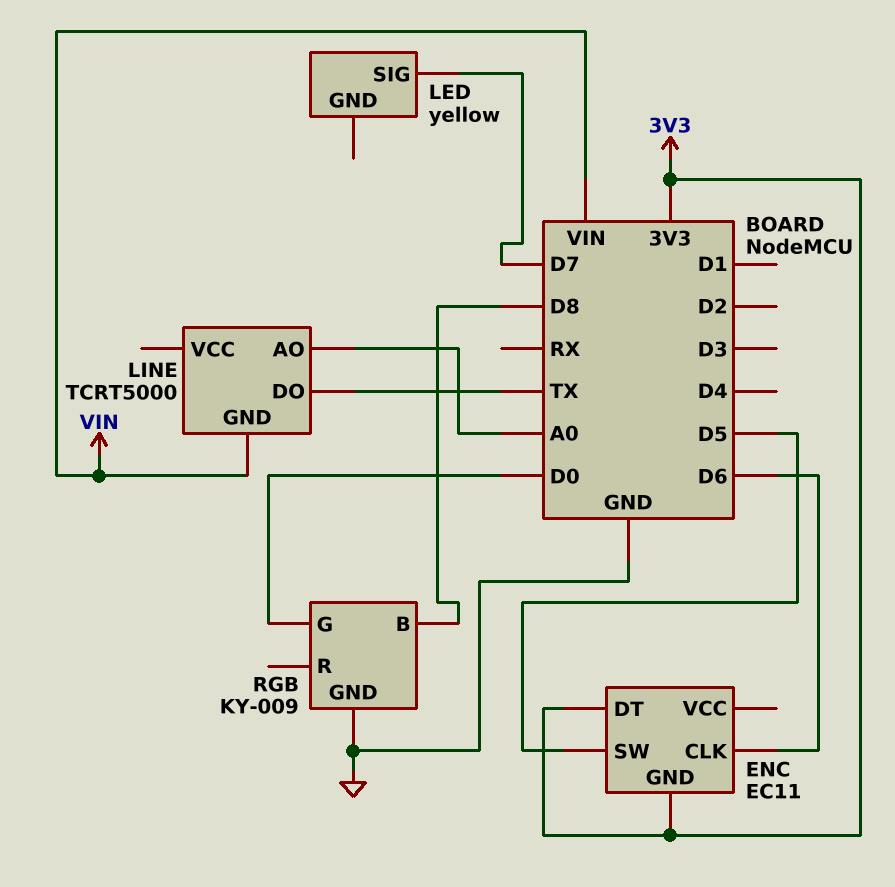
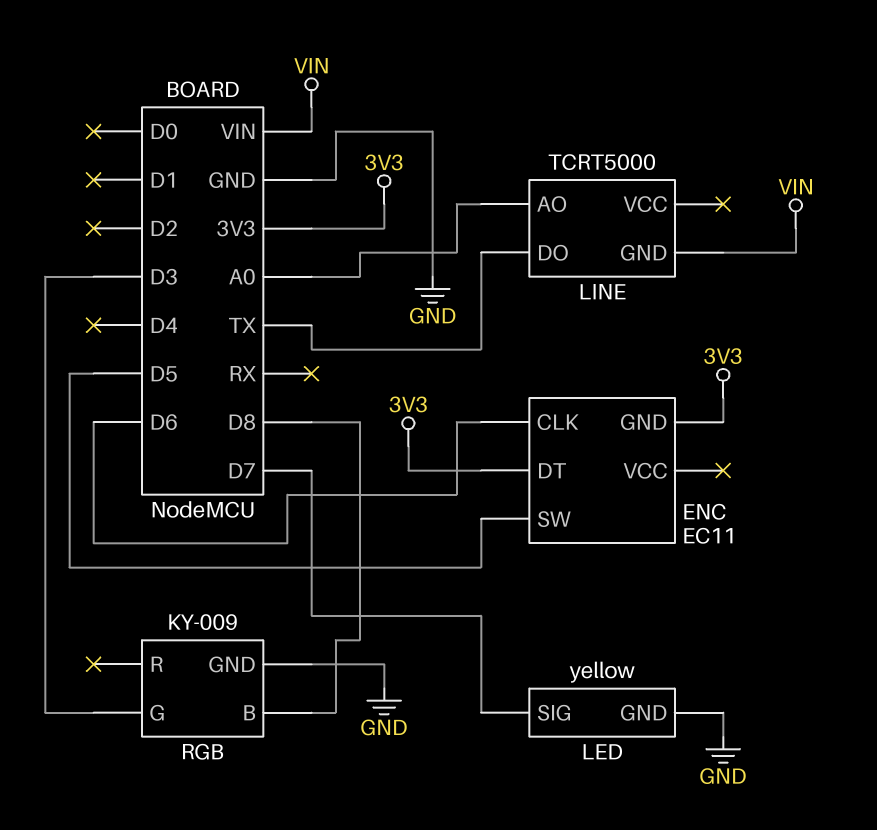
LED pin GND: none -> GND
RGB pin G: D0 -> D3

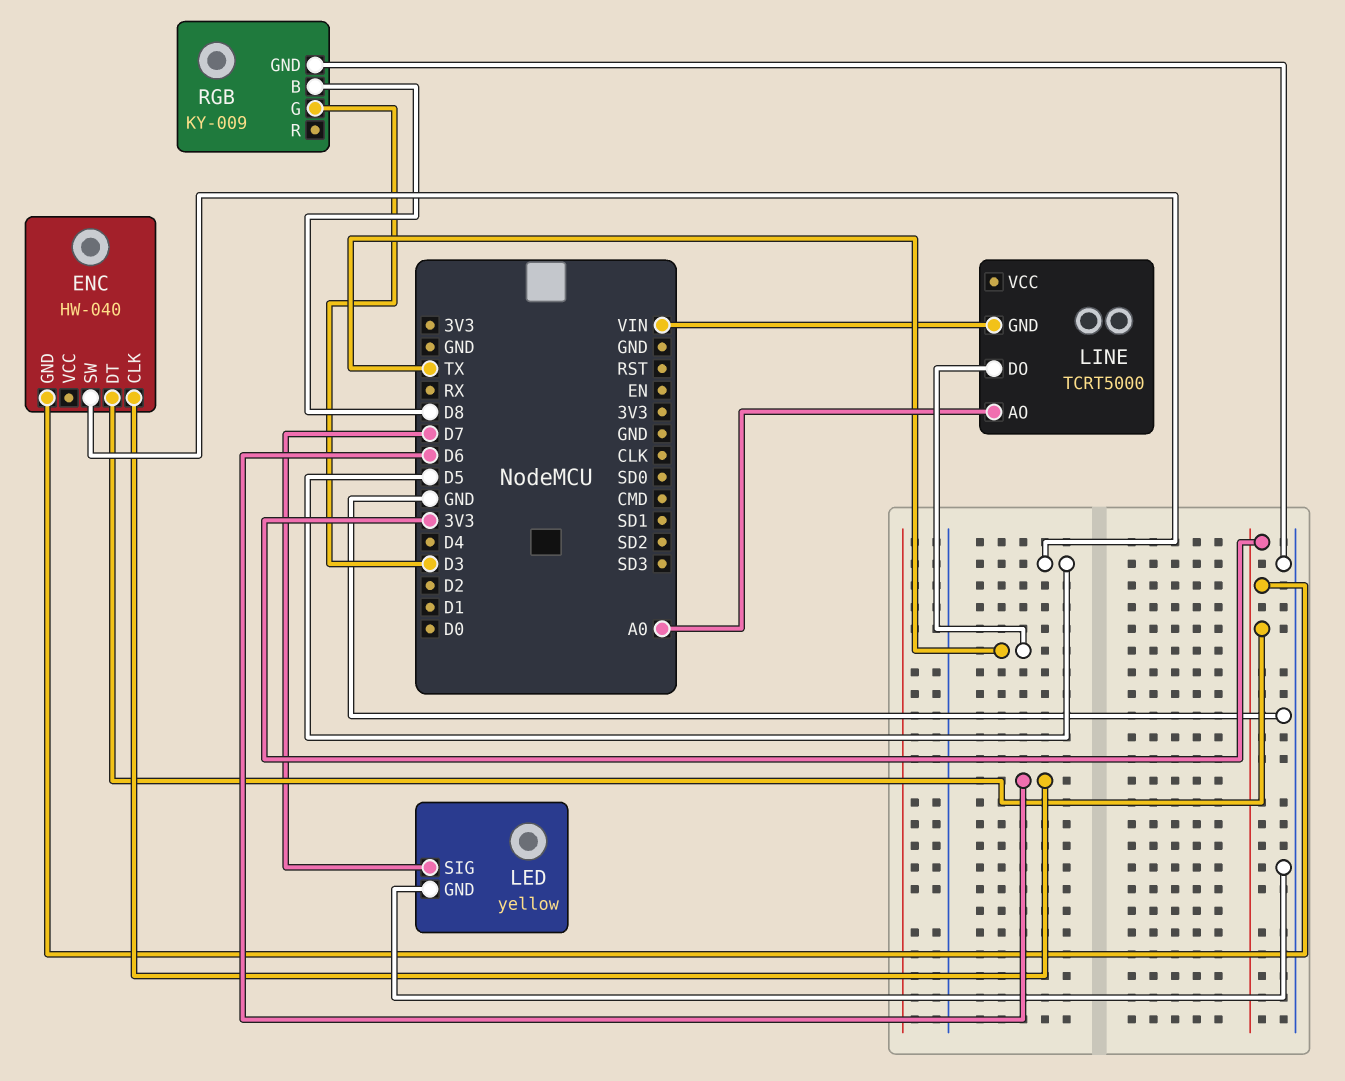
ENC: EC11 -> HW-040

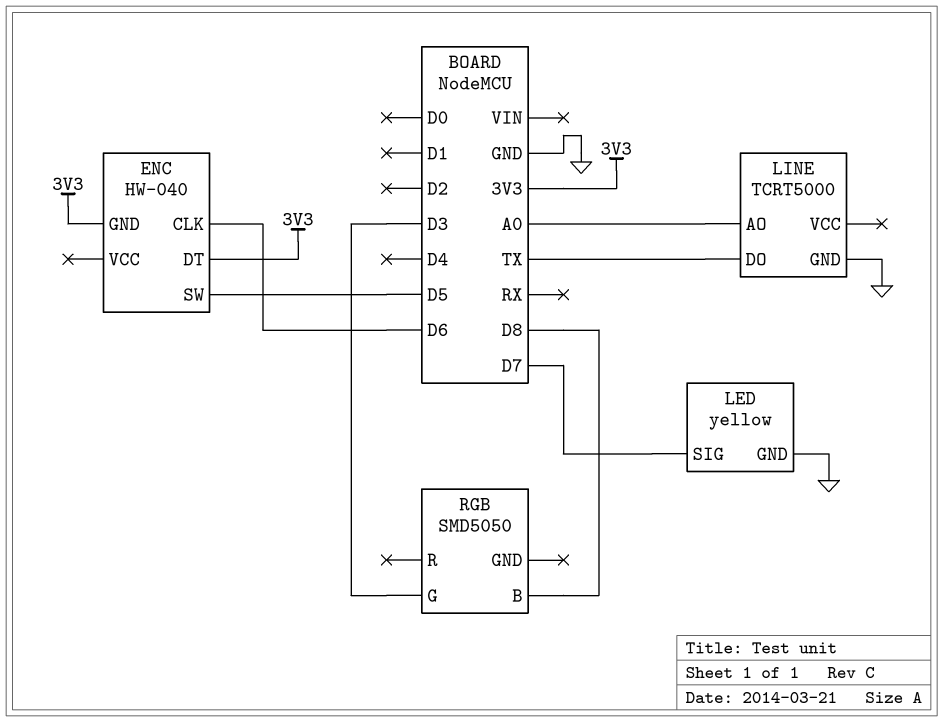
LINE pin GND: VIN -> GND
RGB: KY-009 -> SMD5050
RGB pin GND: GND -> none

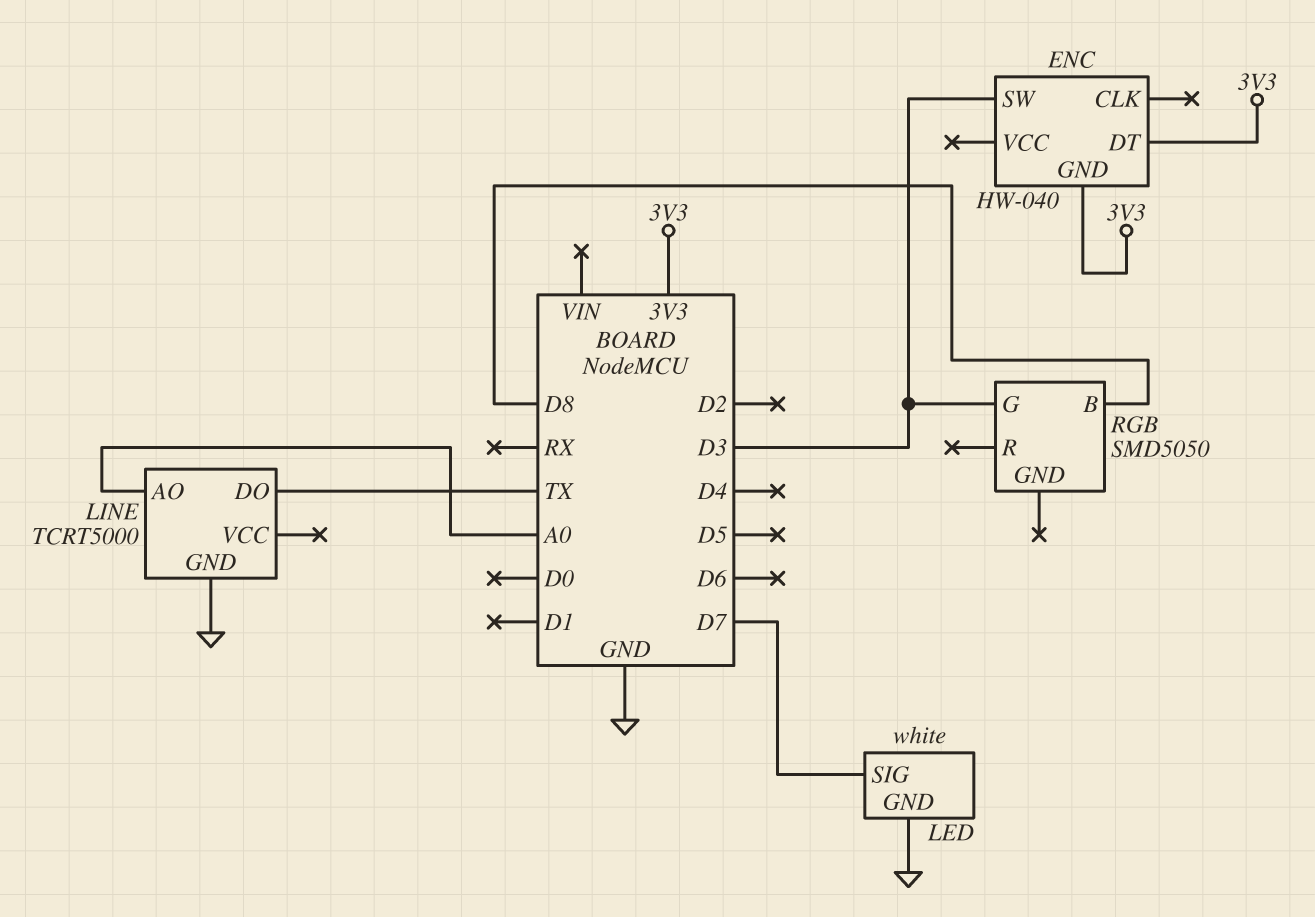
ENC pin CLK: D6 -> none
ENC pin SW: D5 -> D3
LED: yellow -> white

